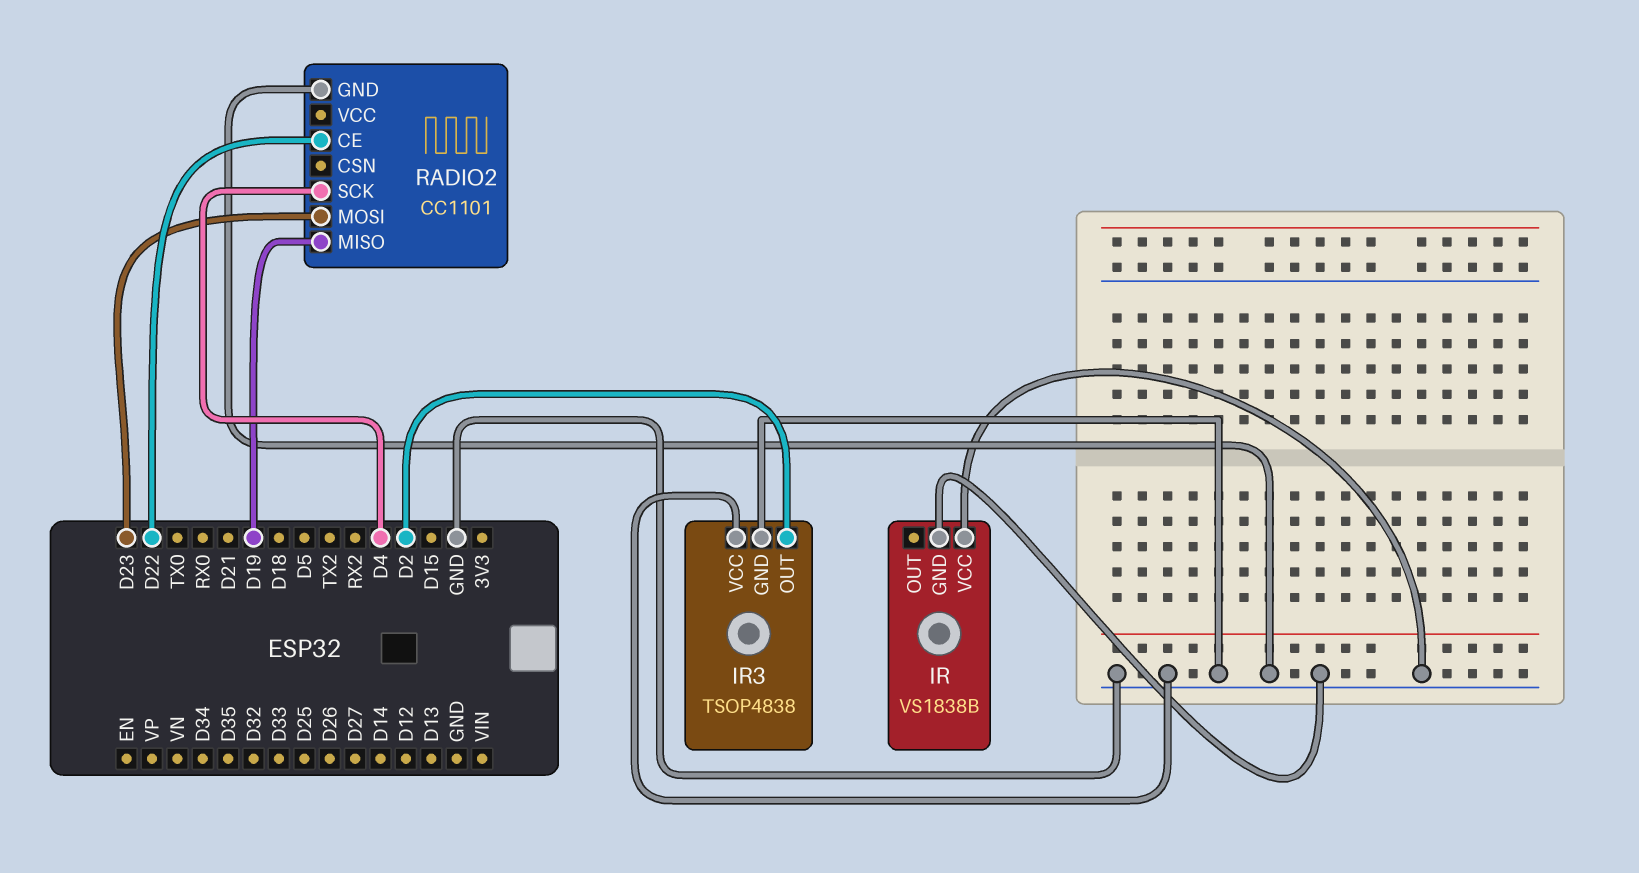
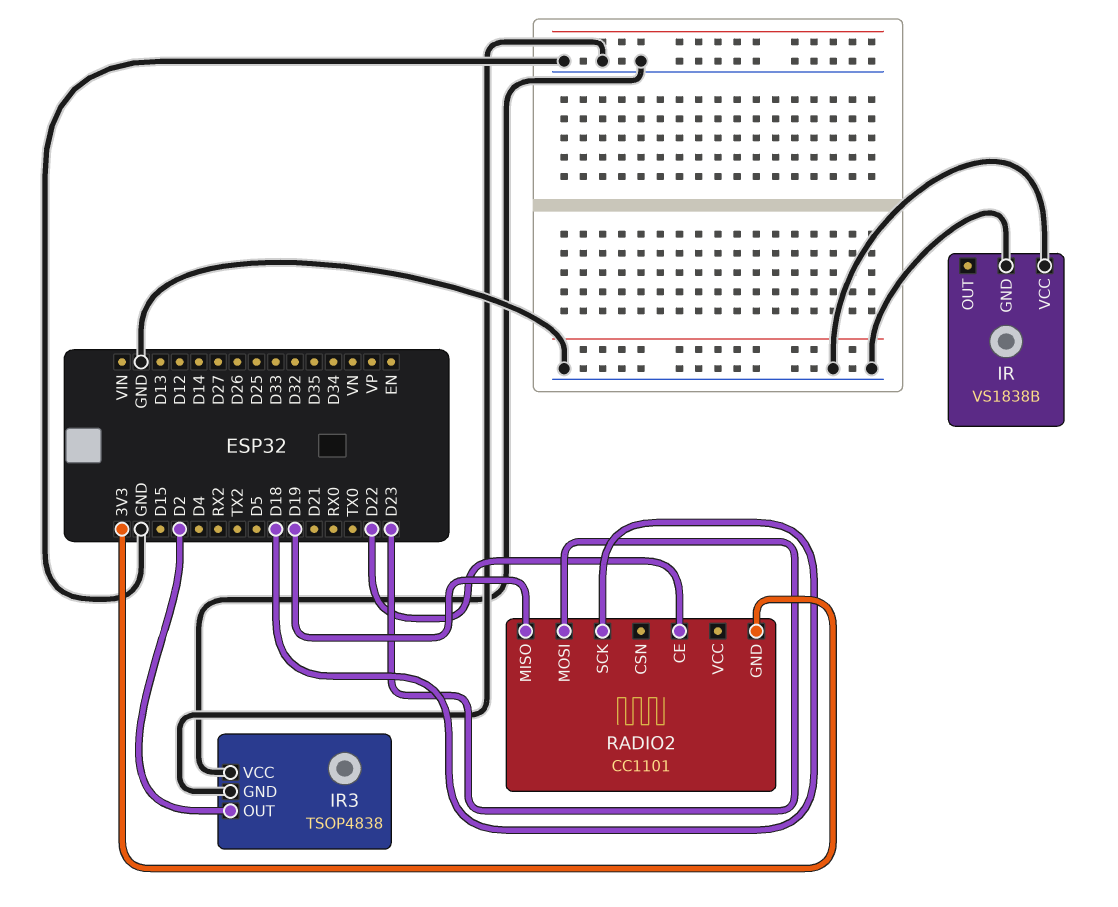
RADIO2 pin GND: GND -> 3V3
RADIO2 pin SCK: D4 -> D18

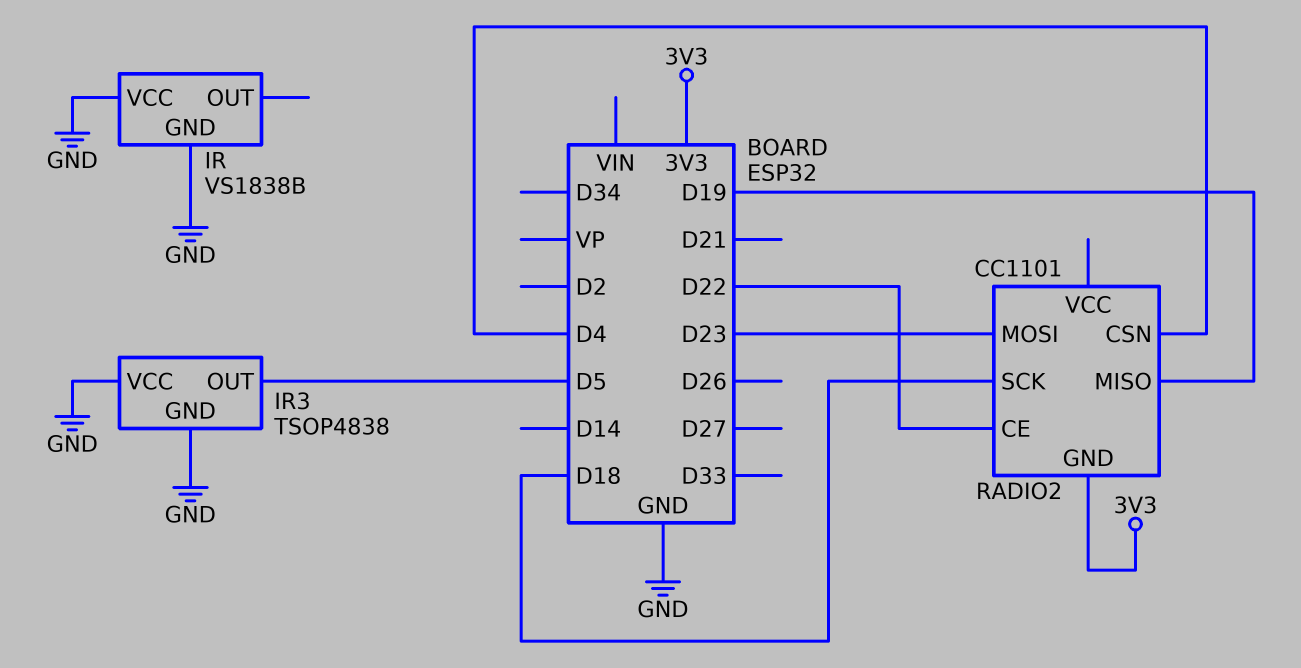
IR3 pin OUT: D2 -> D5
RADIO2 pin CSN: none -> D4

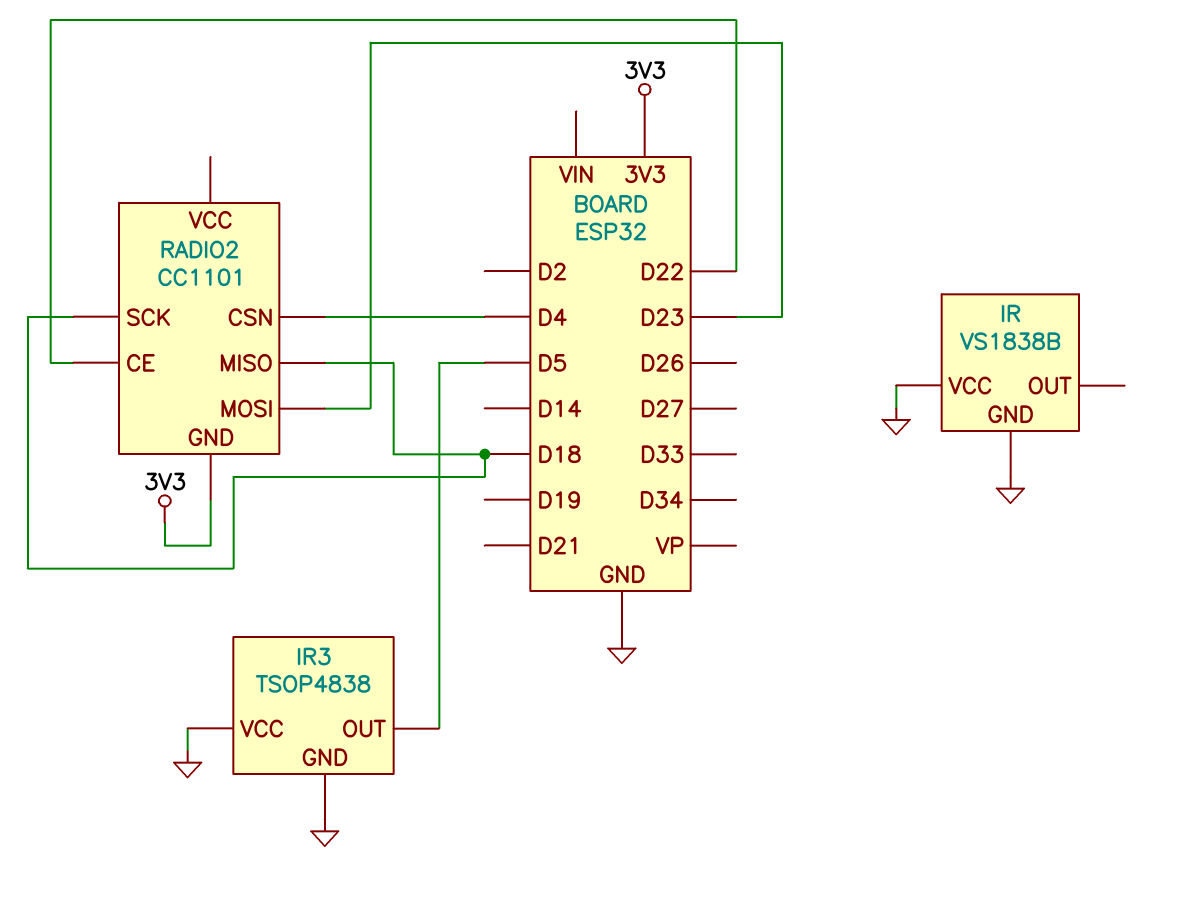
RADIO2 pin MISO: D19 -> D18

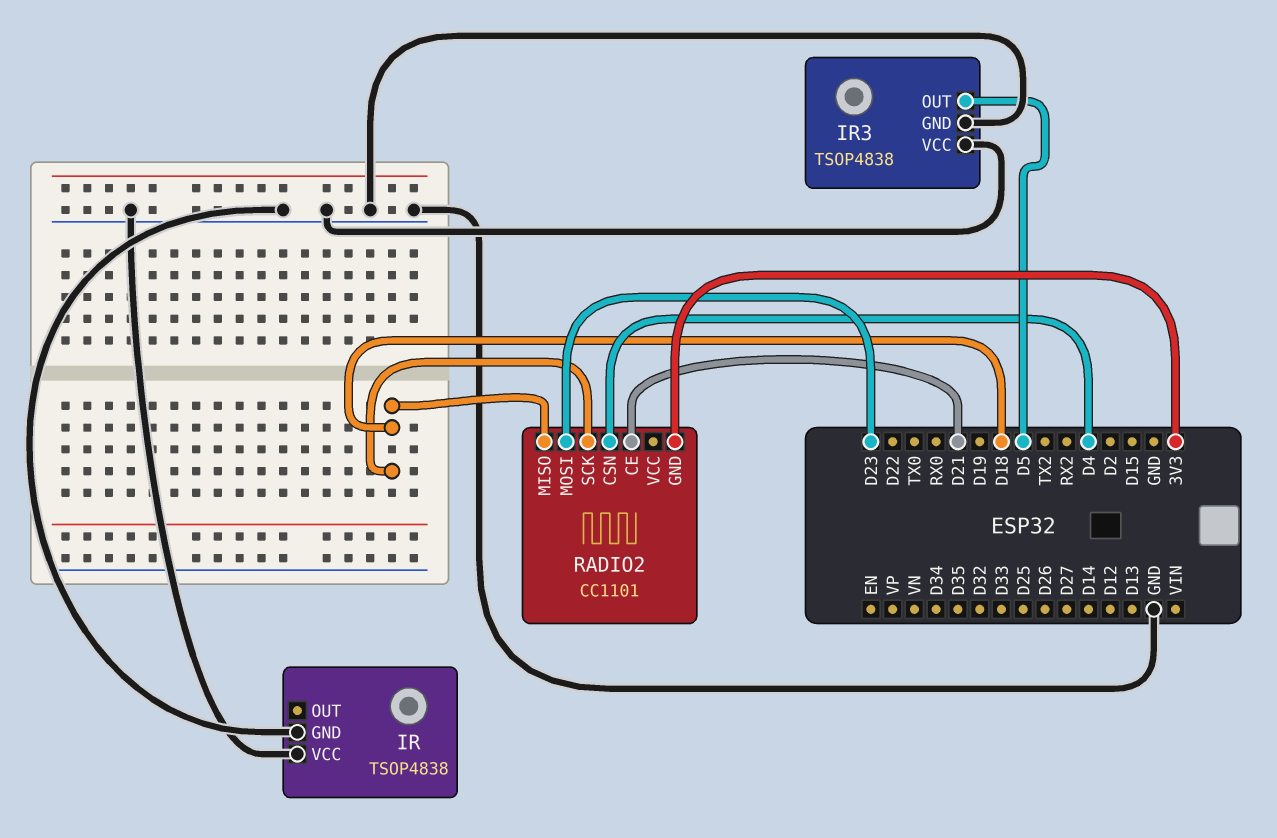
IR: VS1838B -> TSOP4838
RADIO2 pin CE: D22 -> D21

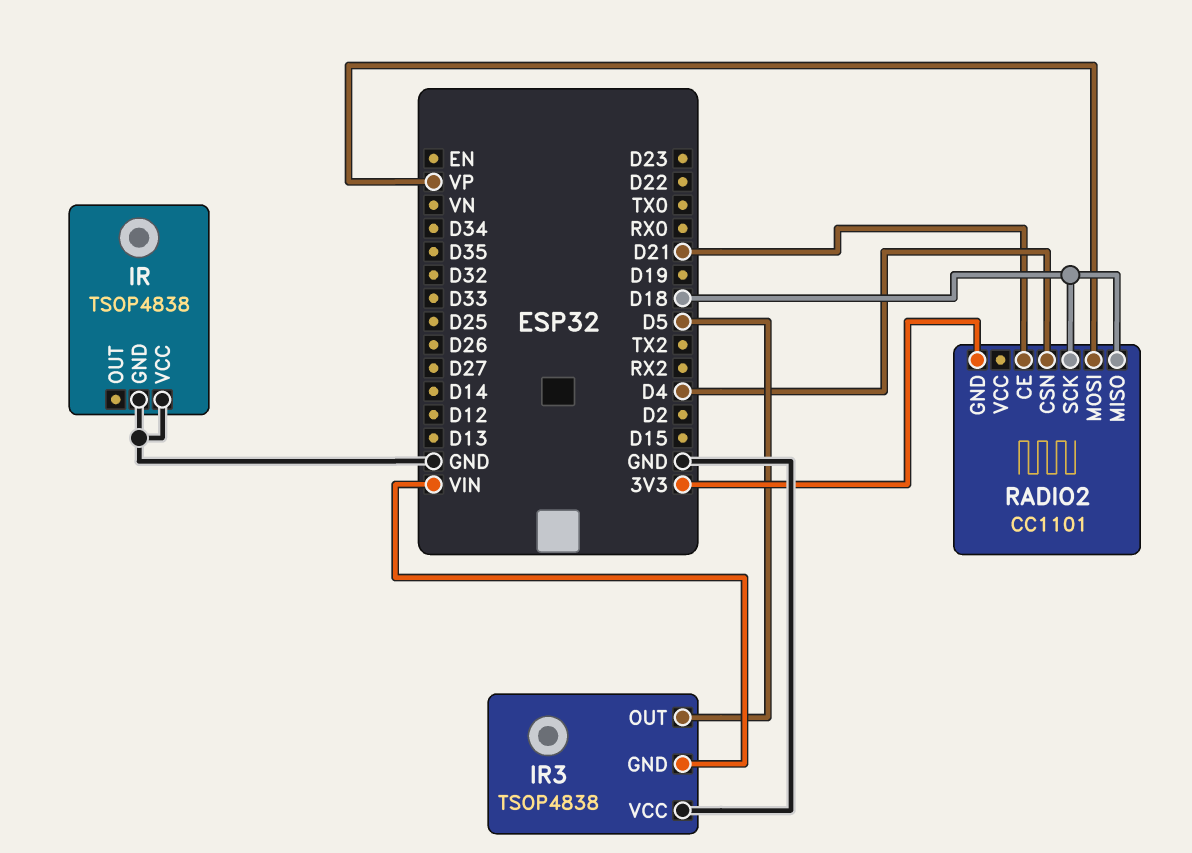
IR3 pin GND: GND -> VIN
RADIO2 pin MOSI: D23 -> VP

